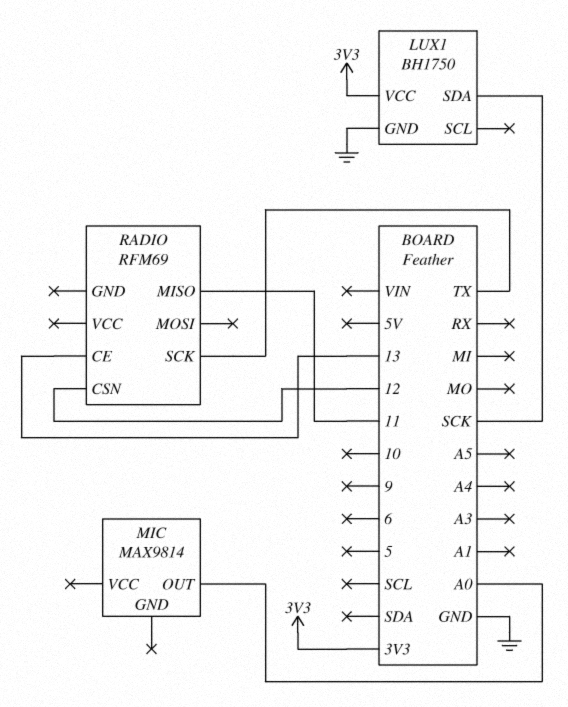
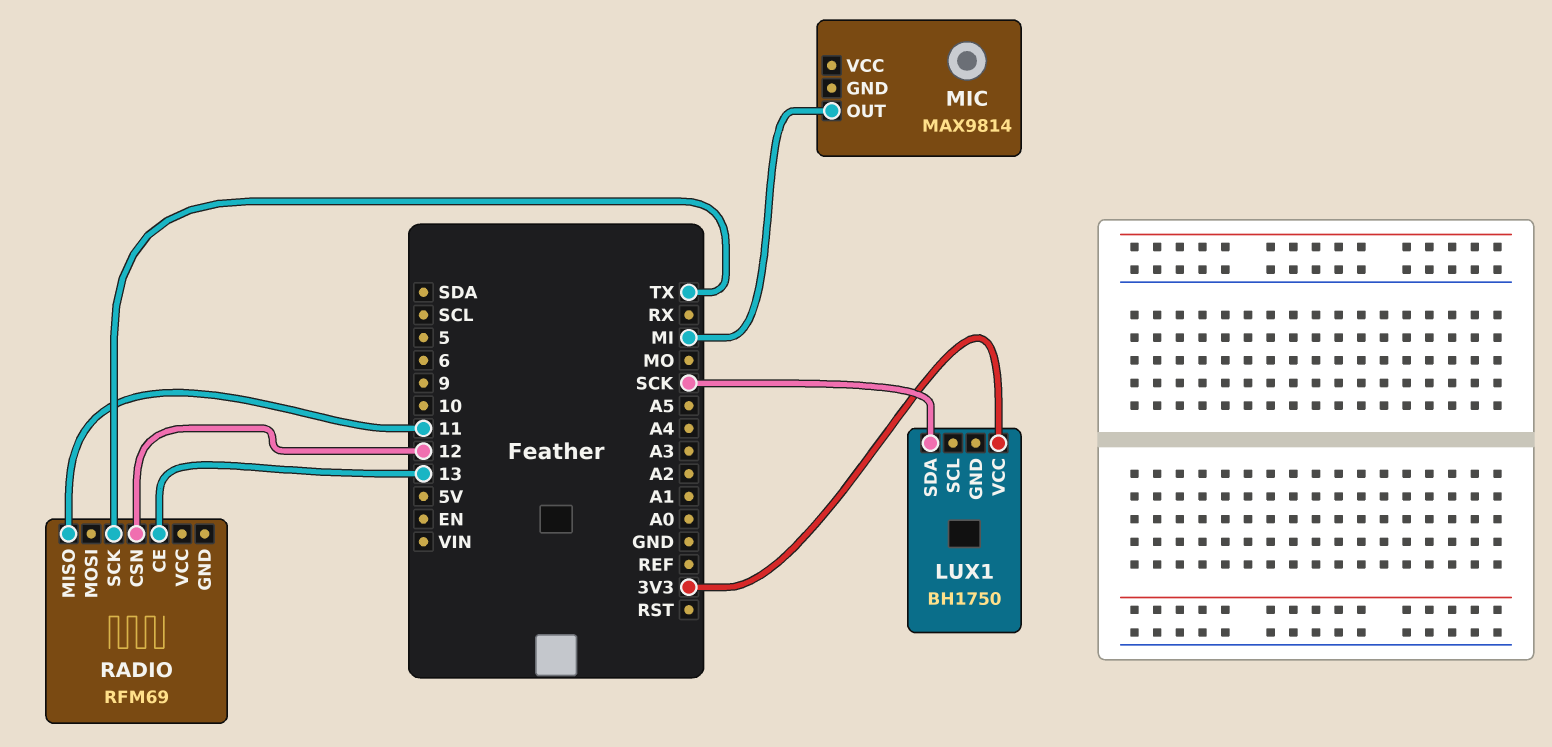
LUX1 pin GND: GND -> none
MIC pin OUT: A0 -> MI

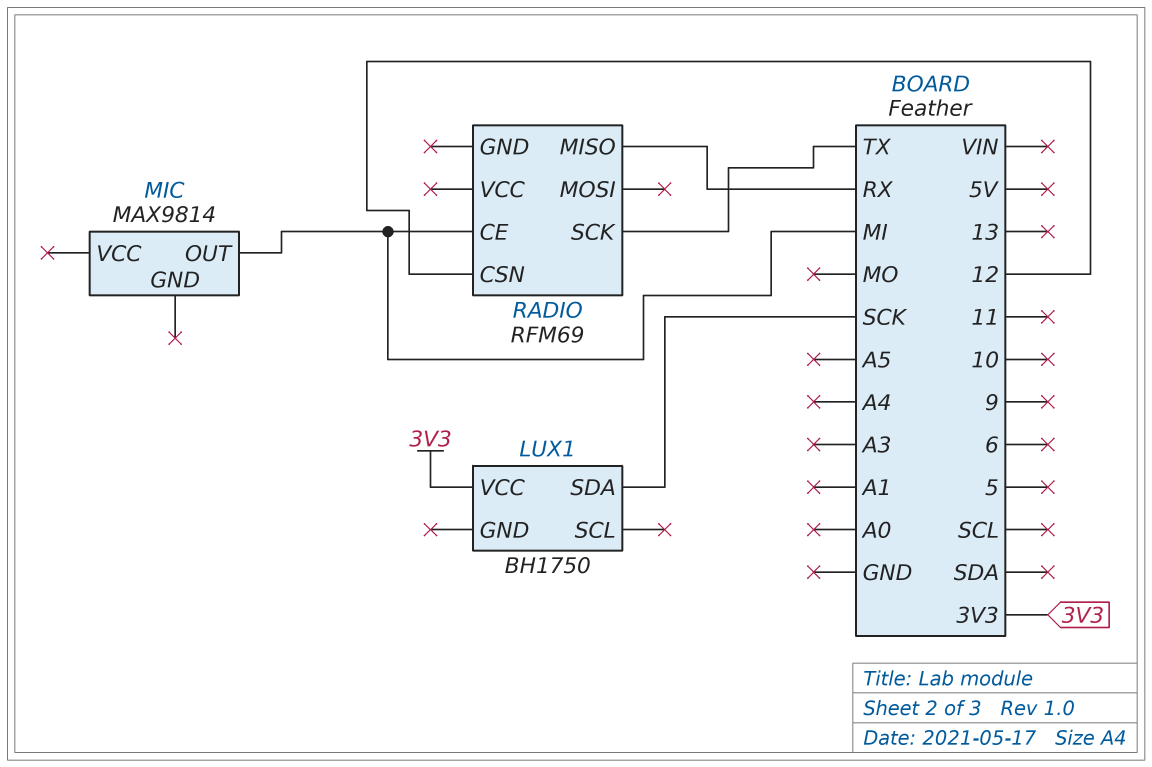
RADIO pin CE: 13 -> MI
RADIO pin MISO: 11 -> RX

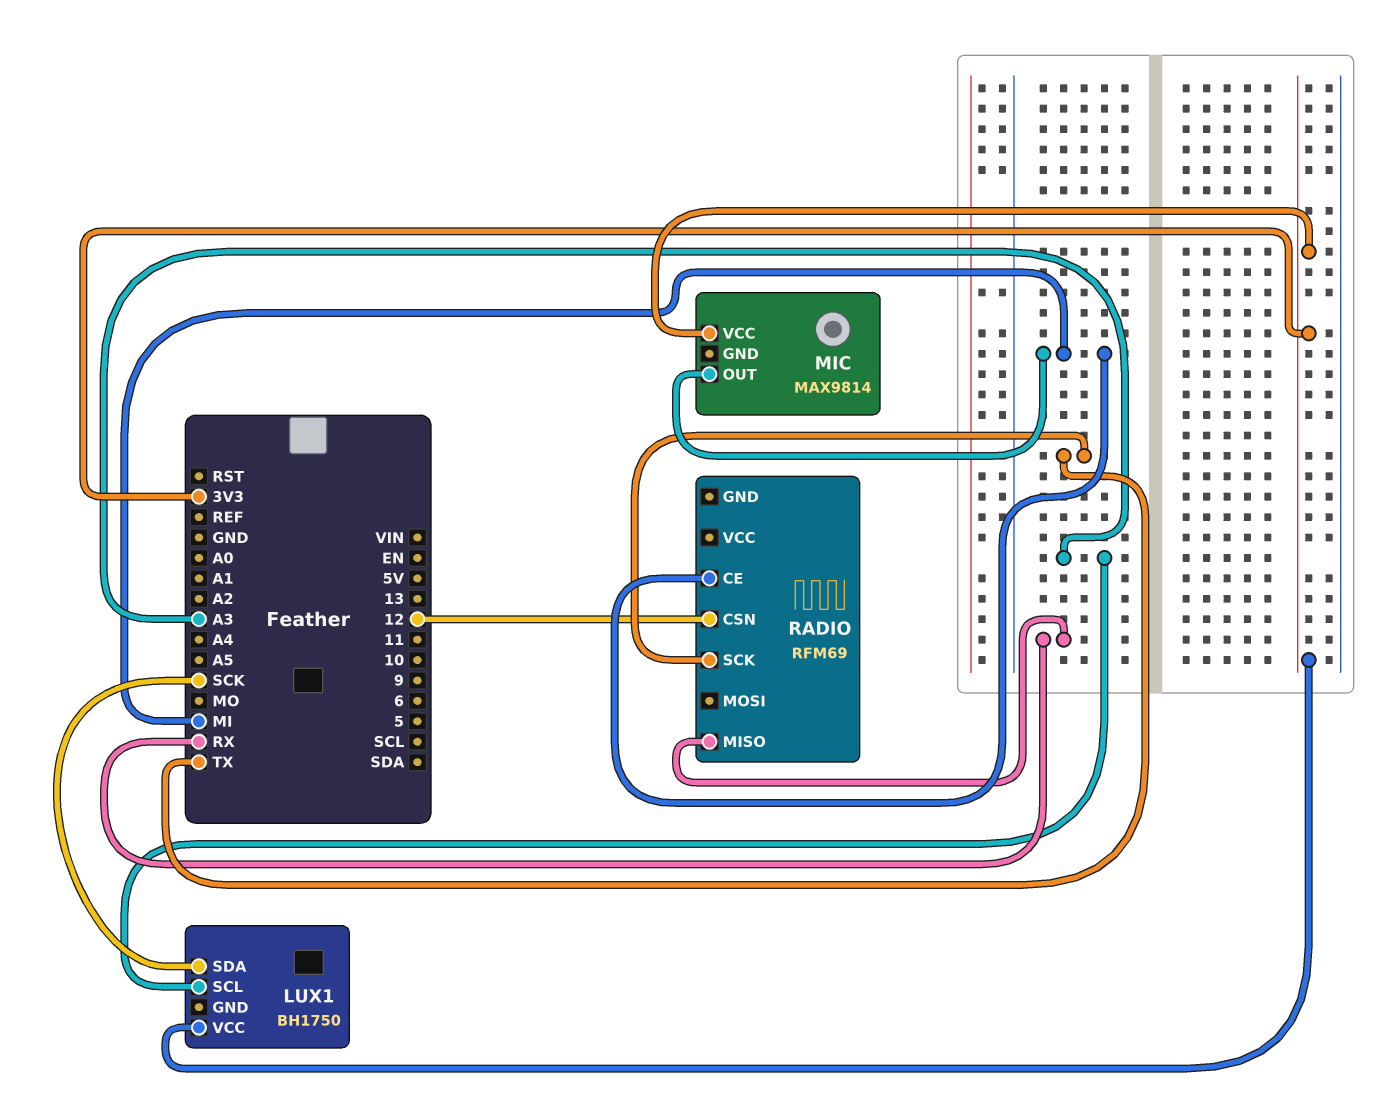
LUX1 pin SCL: none -> A3
MIC pin VCC: none -> 3V3

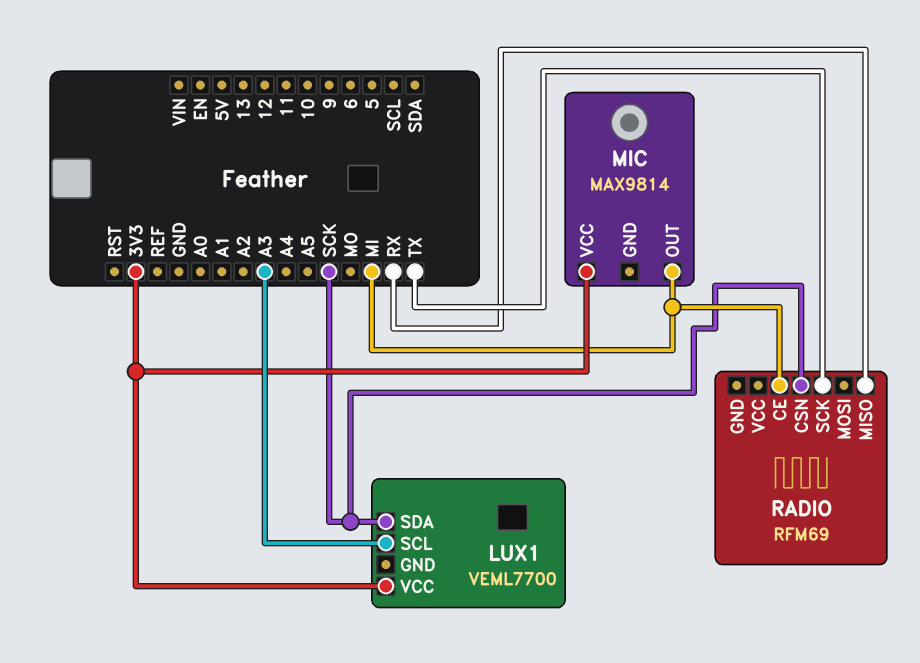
LUX1: BH1750 -> VEML7700
RADIO pin CSN: 12 -> SCK

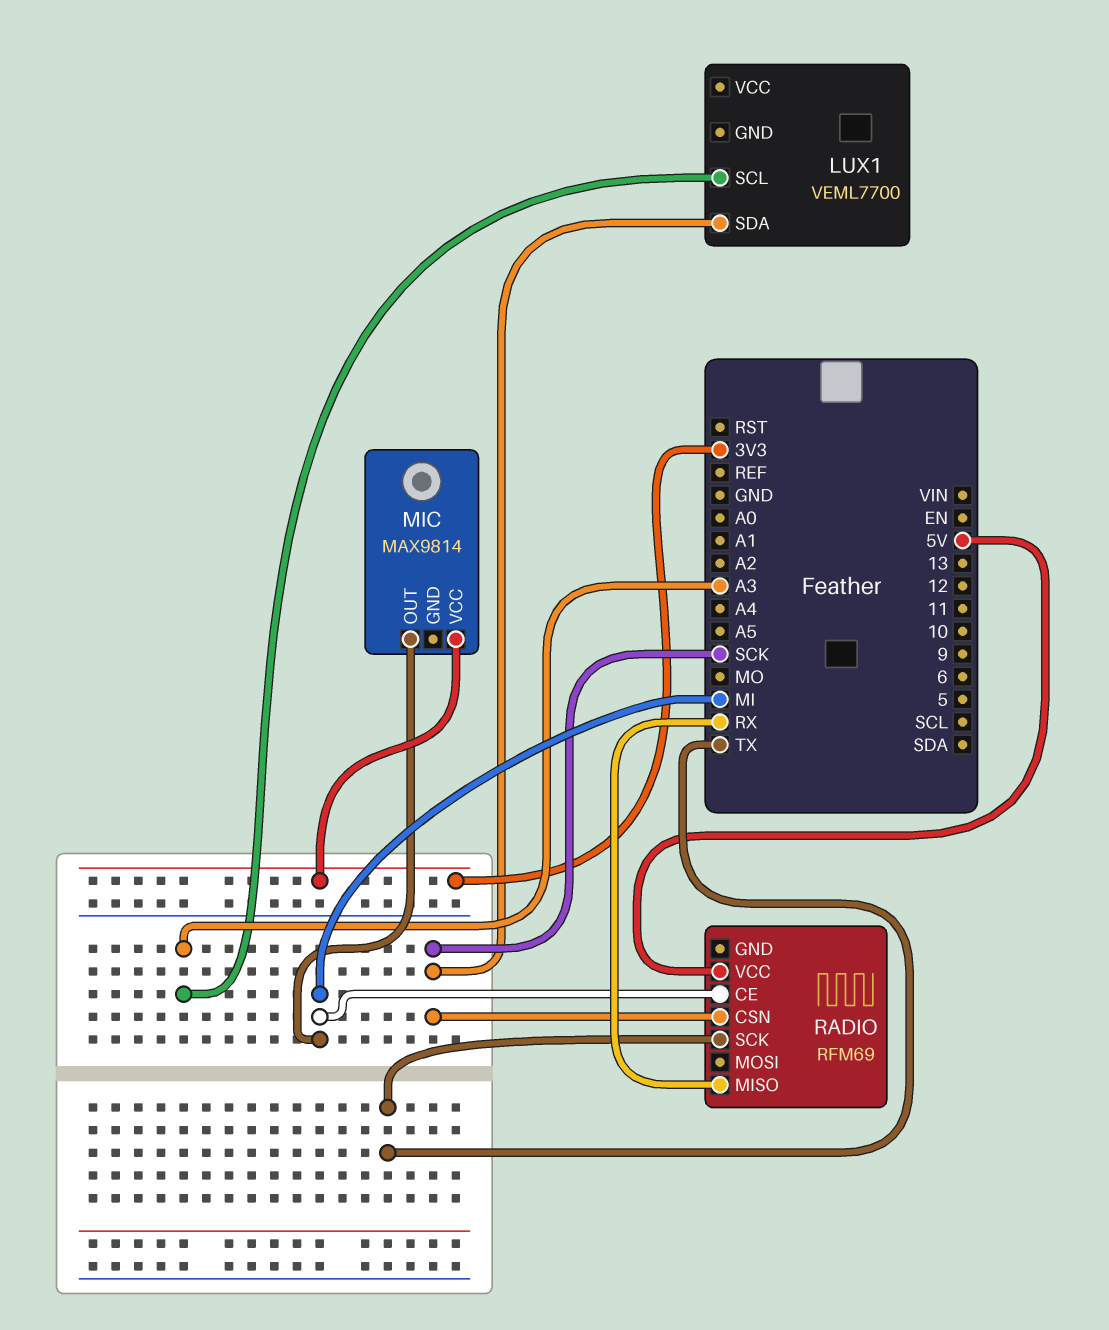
LUX1 pin VCC: 3V3 -> none
RADIO pin VCC: none -> 5V

